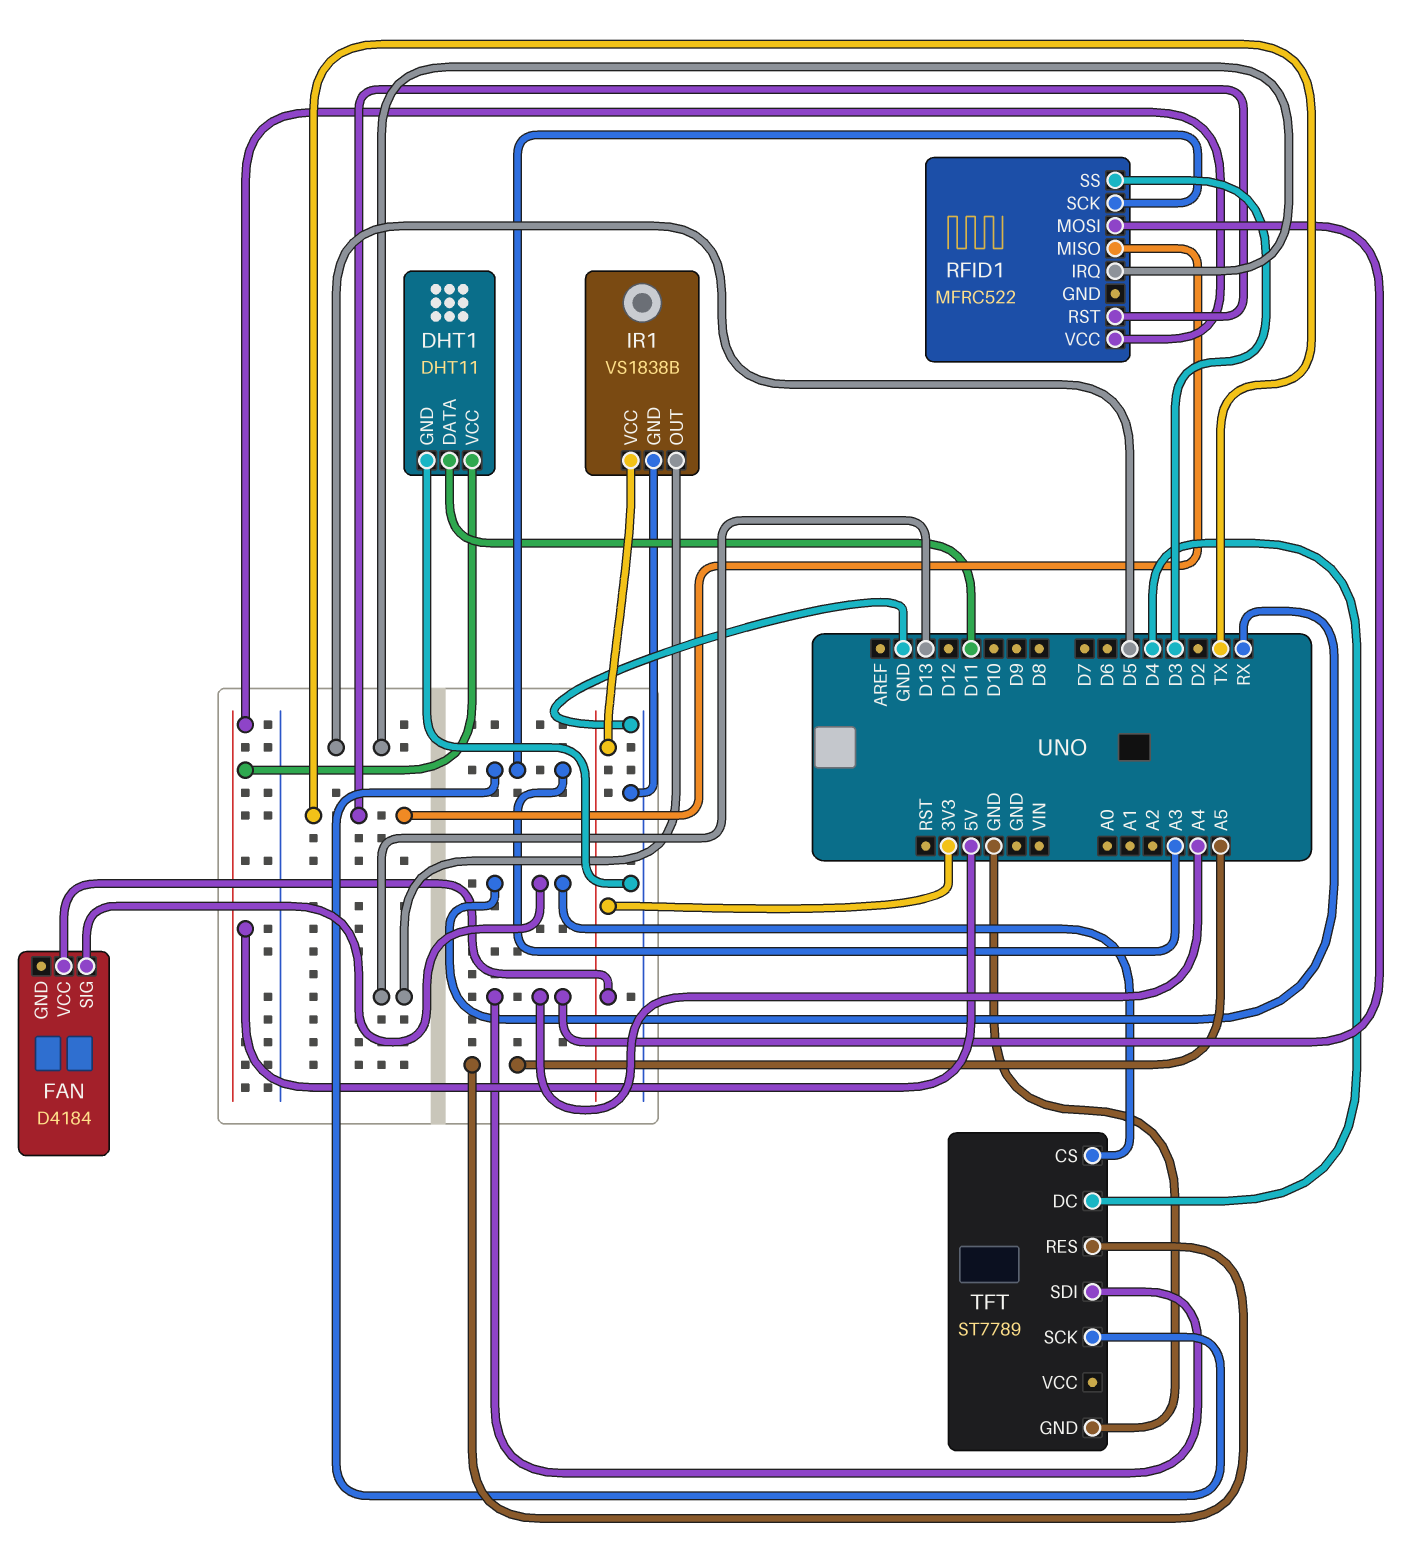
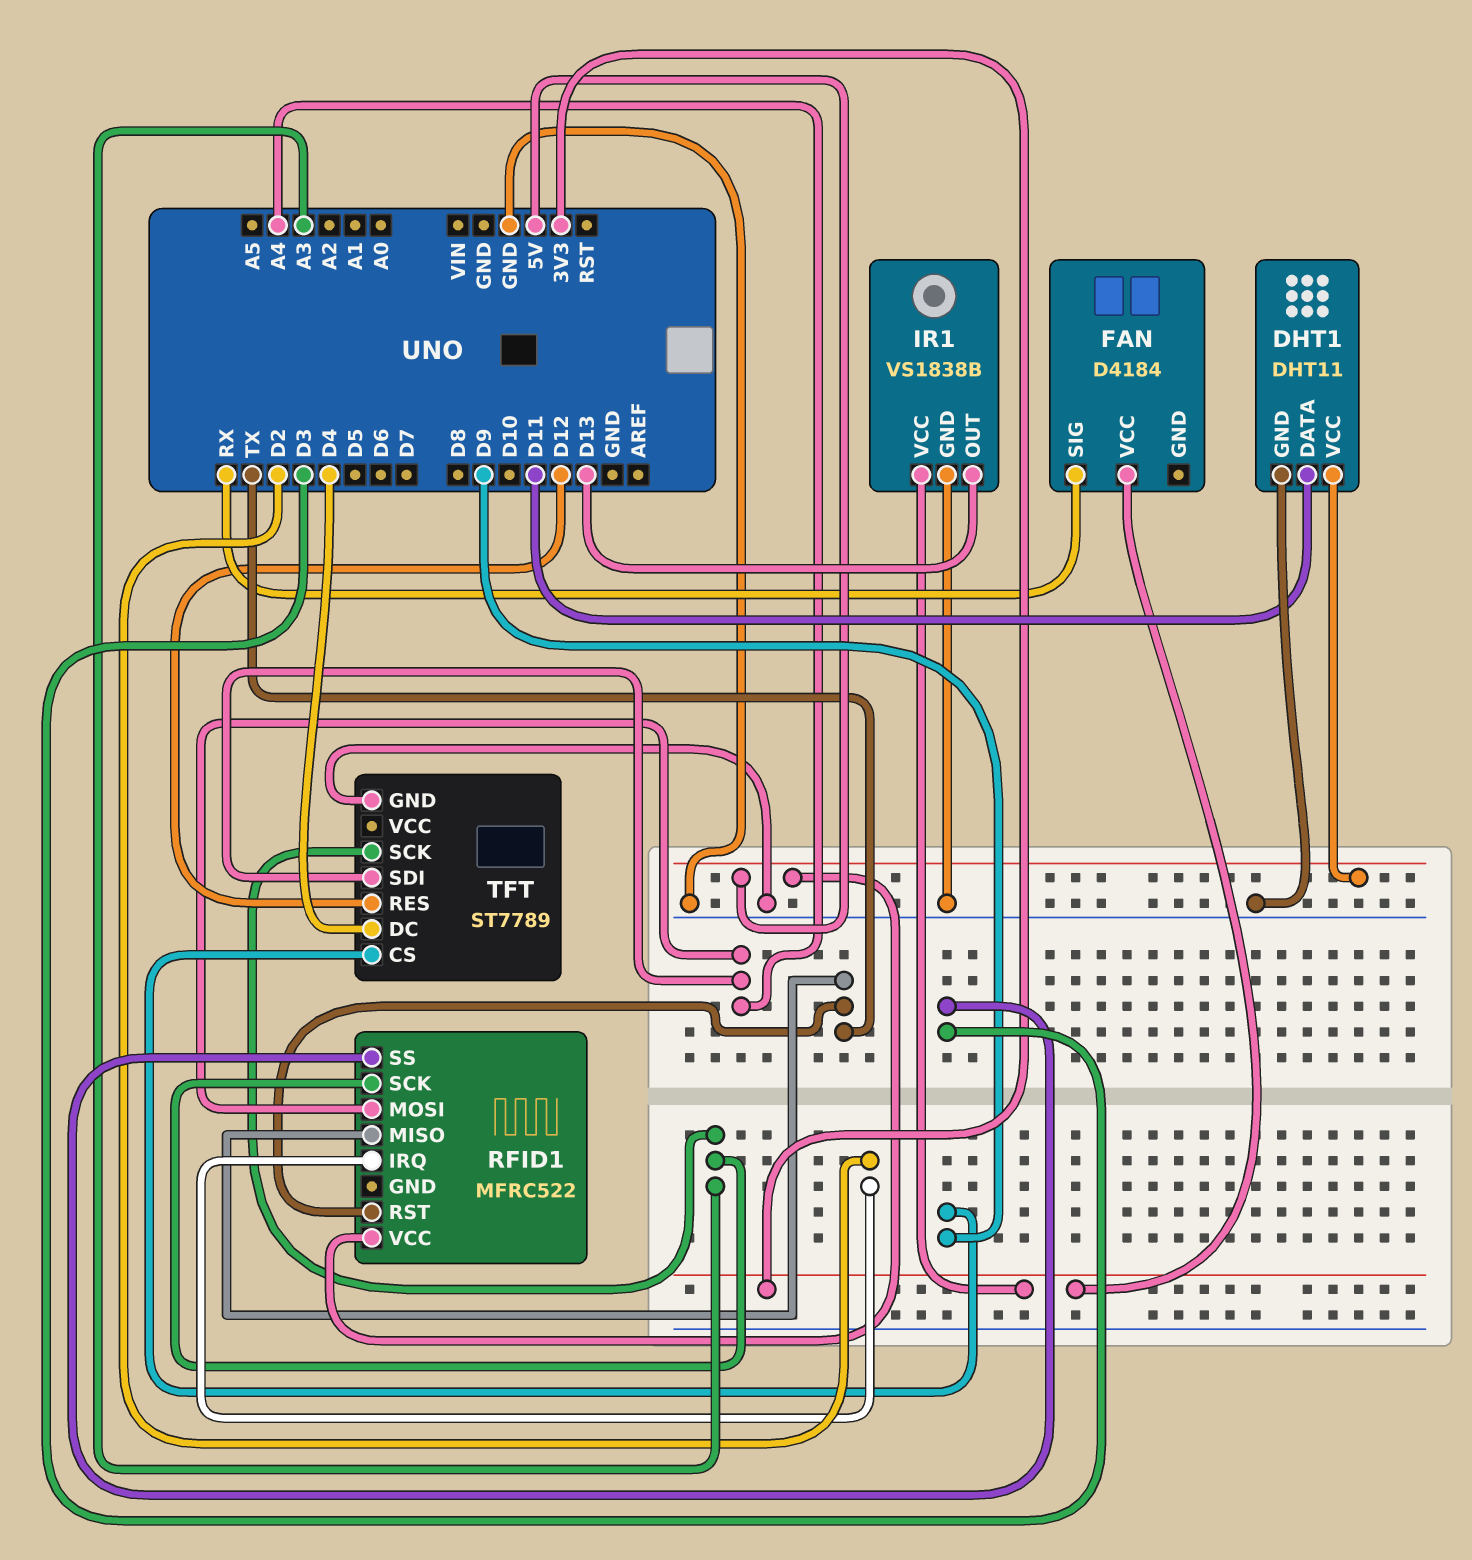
RFID1 pin IRQ: D5 -> D2
TFT pin CS: RX -> D9
TFT pin RES: A5 -> D12

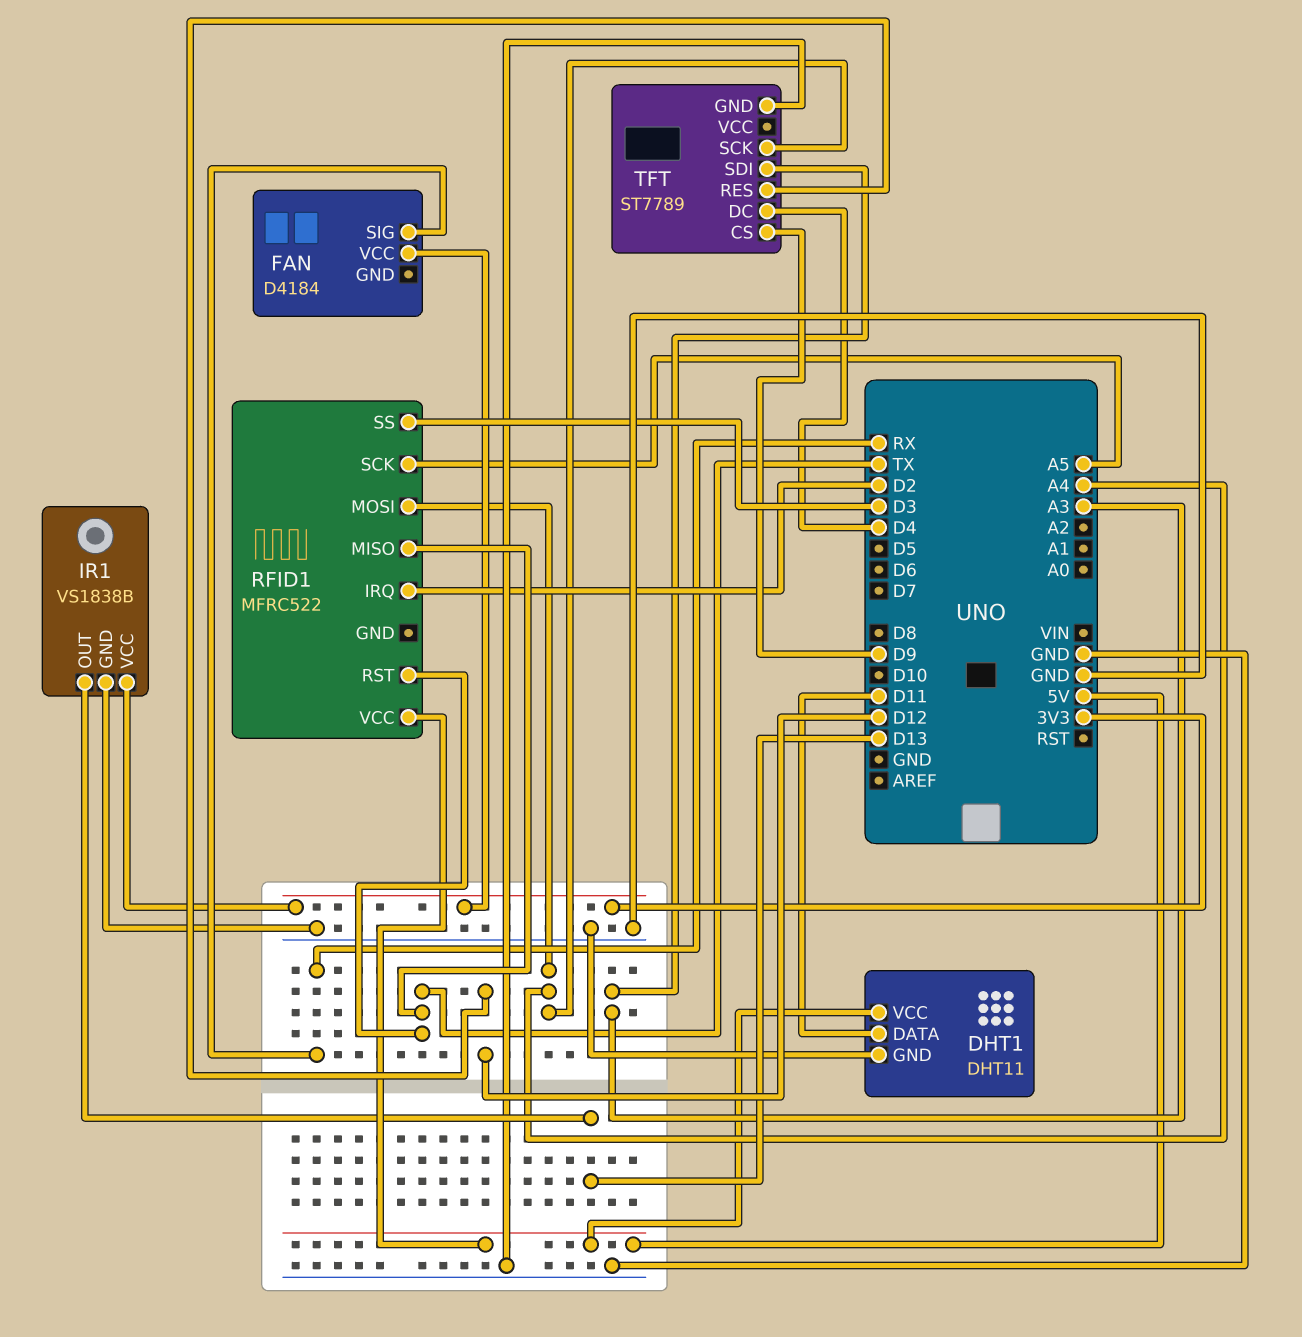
RFID1 pin SCK: A3 -> A5
TFT pin SCK: A3 -> A4
TFT pin SDI: A4 -> A3

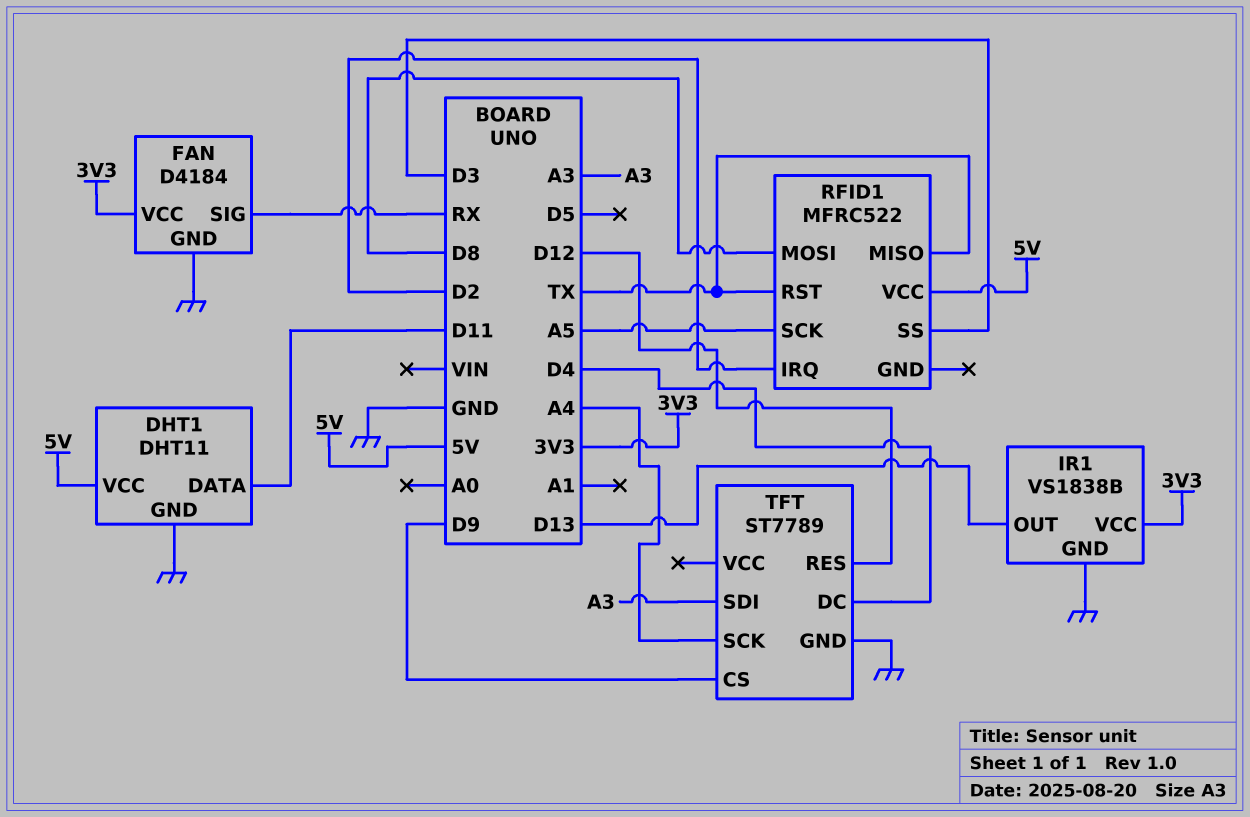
FAN pin GND: none -> GND
RFID1 pin MOSI: A4 -> D8

